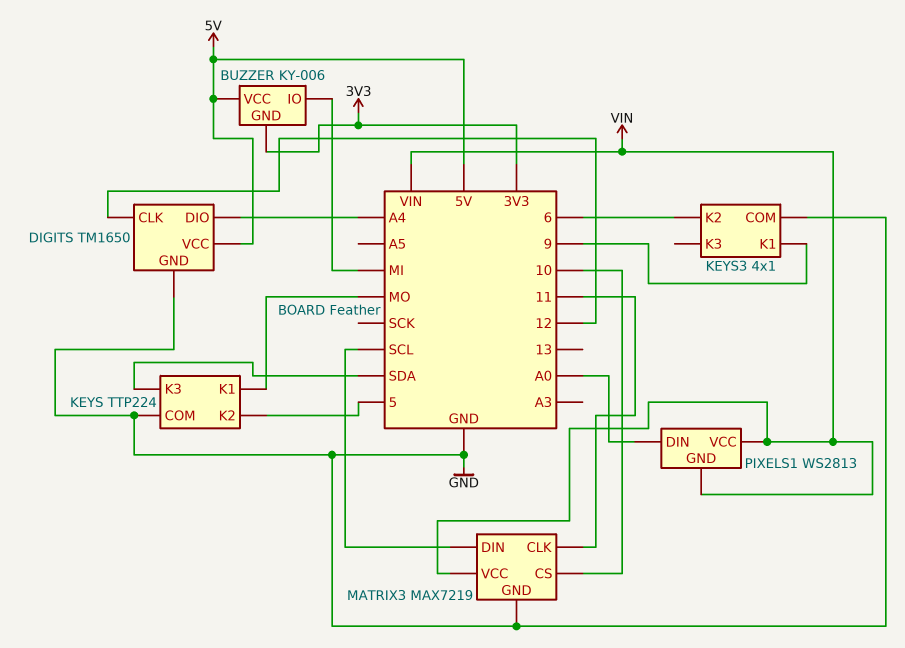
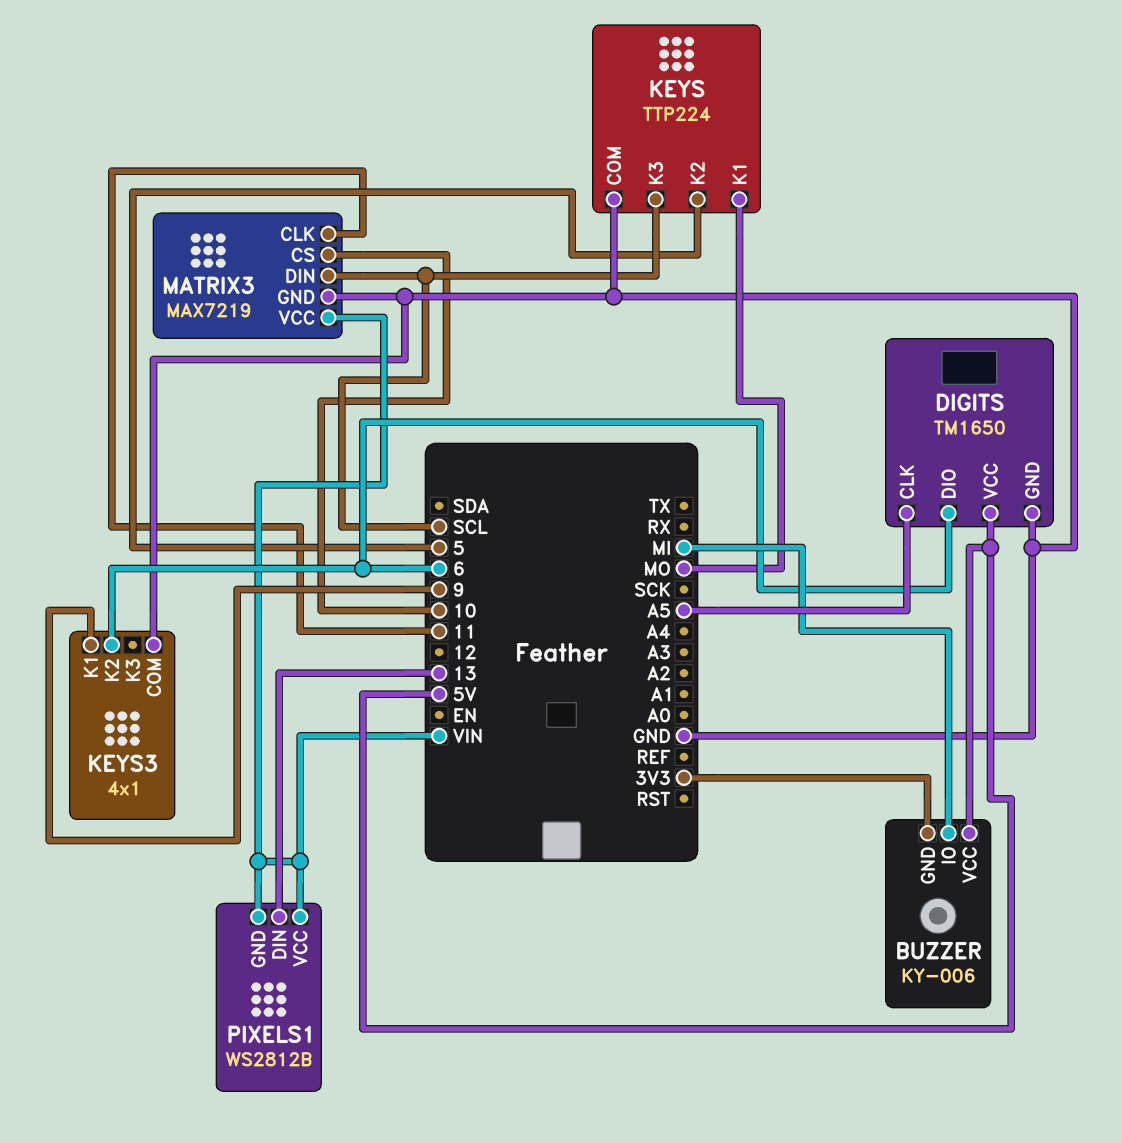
DIGITS pin CLK: 12 -> A5
DIGITS pin DIO: A4 -> 6
KEYS pin K3: SDA -> SCL
PIXELS1: WS2813 -> WS2812B
PIXELS1 pin DIN: A0 -> 13

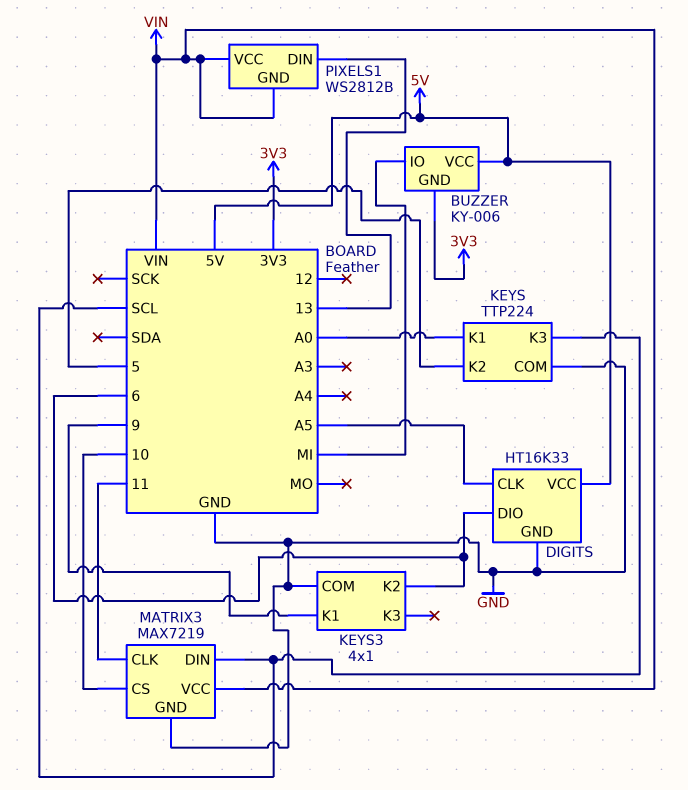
DIGITS: TM1650 -> HT16K33
KEYS pin K1: MO -> A0

